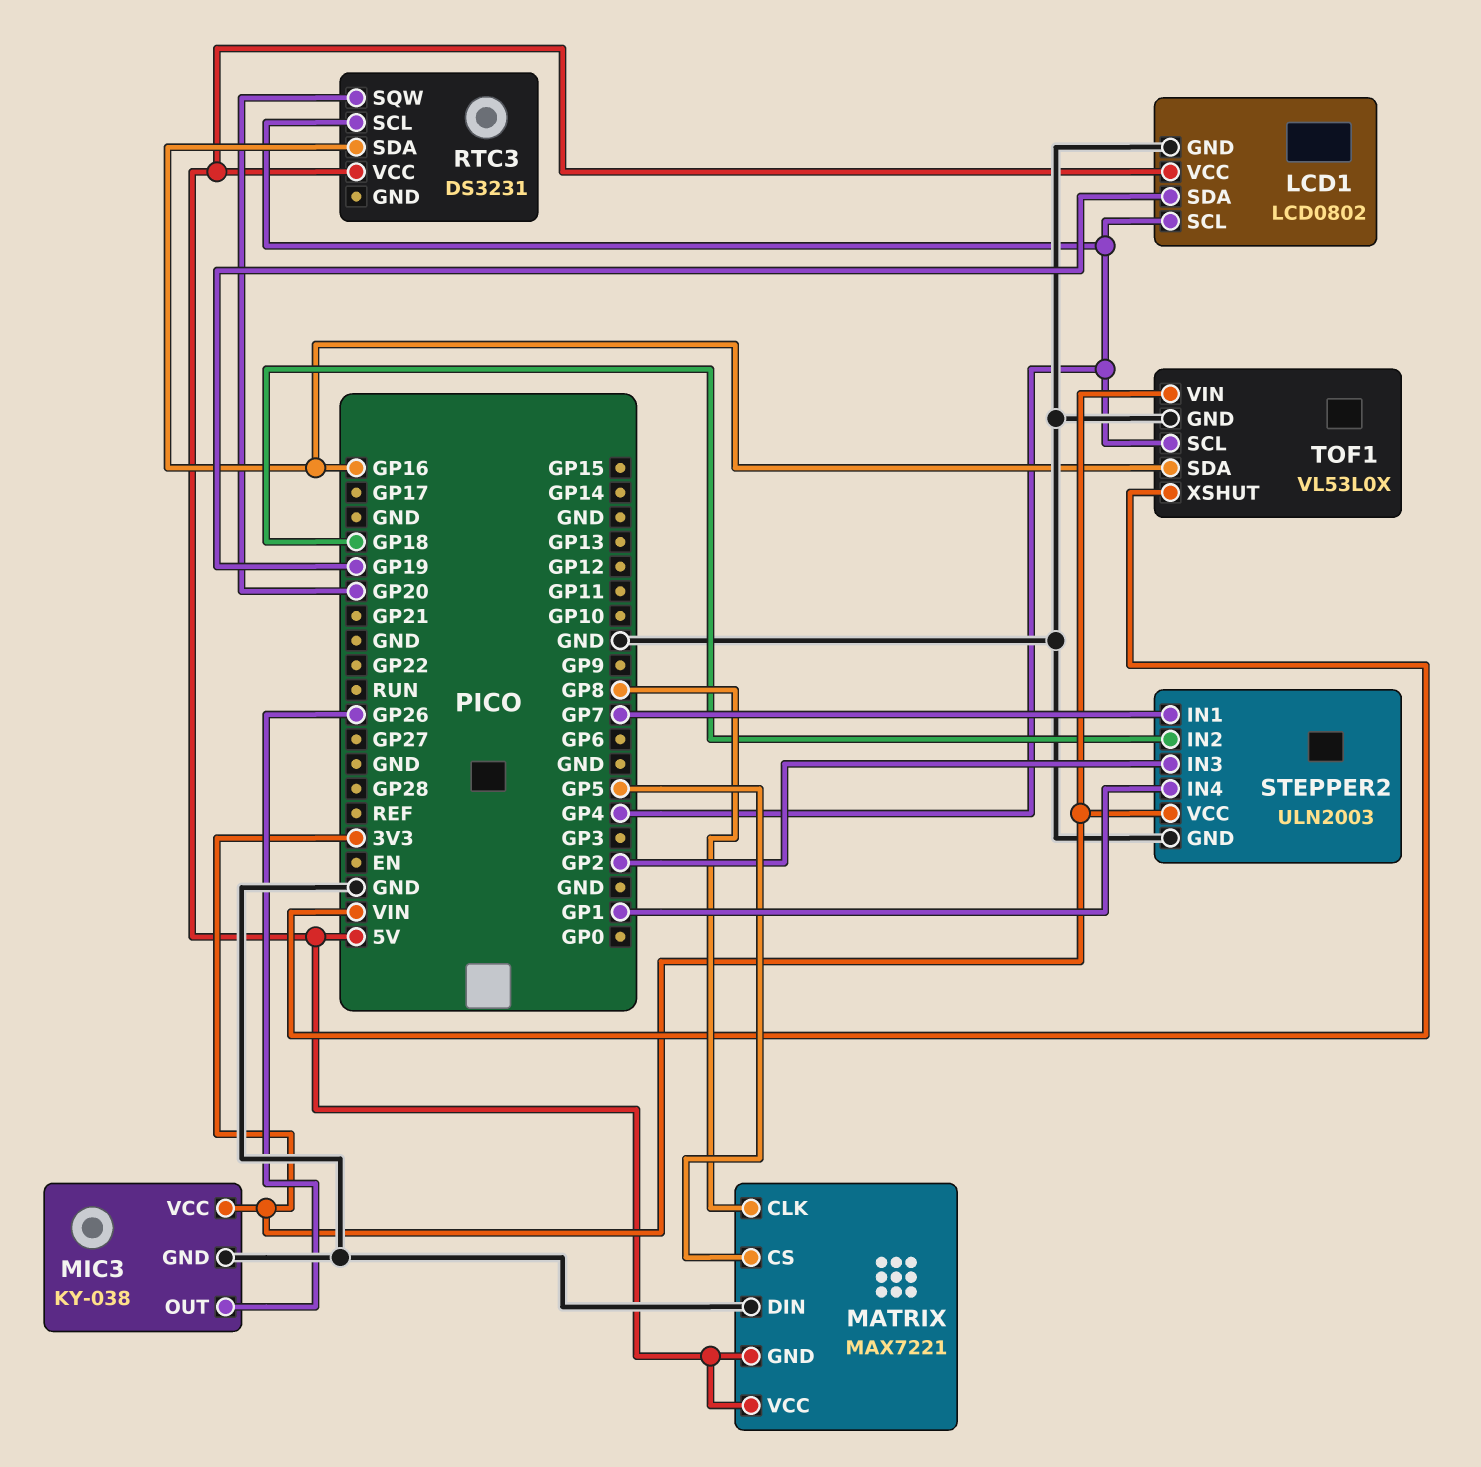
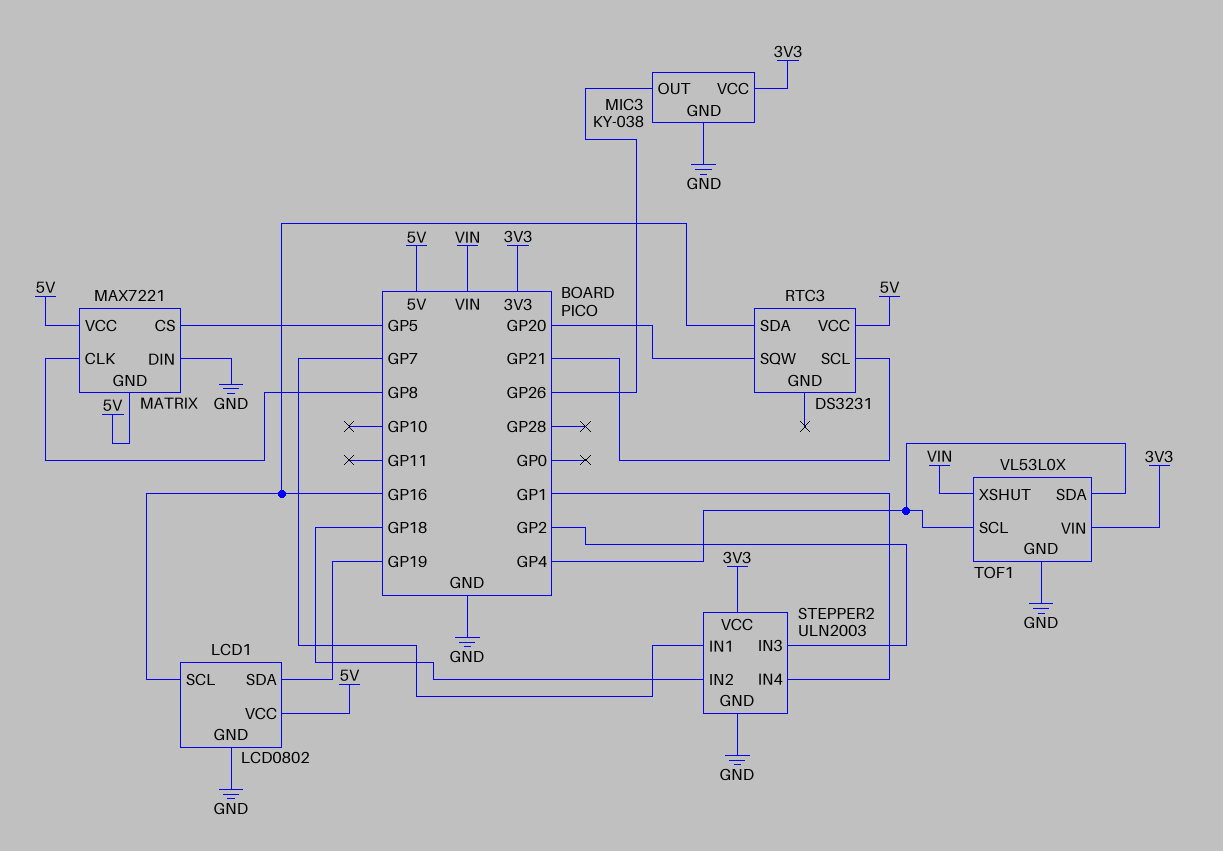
LCD1 pin SCL: GP4 -> GP16
RTC3 pin SCL: GP4 -> GP21
TOF1 pin SDA: GP16 -> GP4

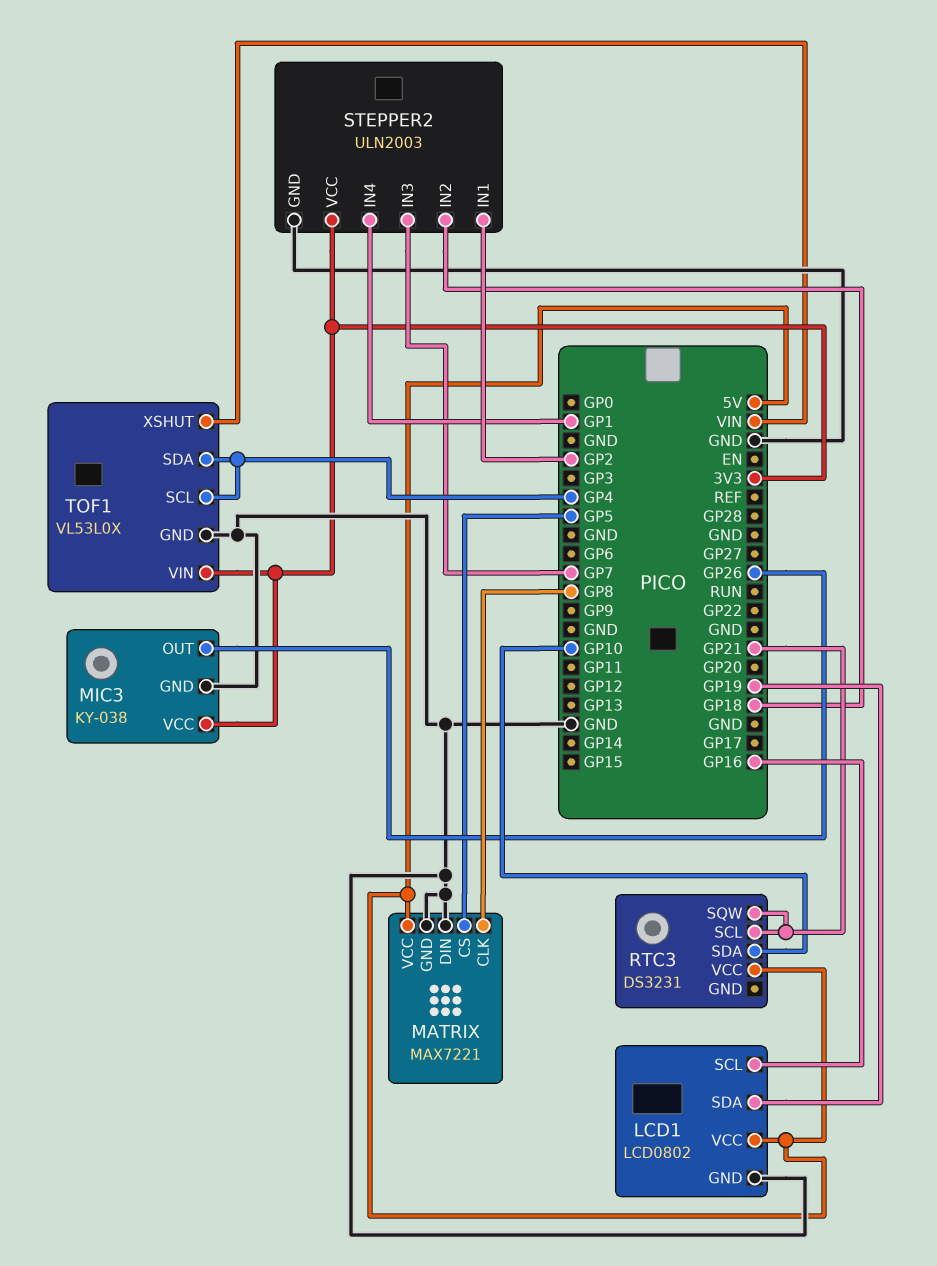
MATRIX pin GND: 5V -> GND
RTC3 pin SDA: GP16 -> GP10
RTC3 pin SQW: GP20 -> GP21
STEPPER2 pin IN1: GP7 -> GP2
STEPPER2 pin IN3: GP2 -> GP7

